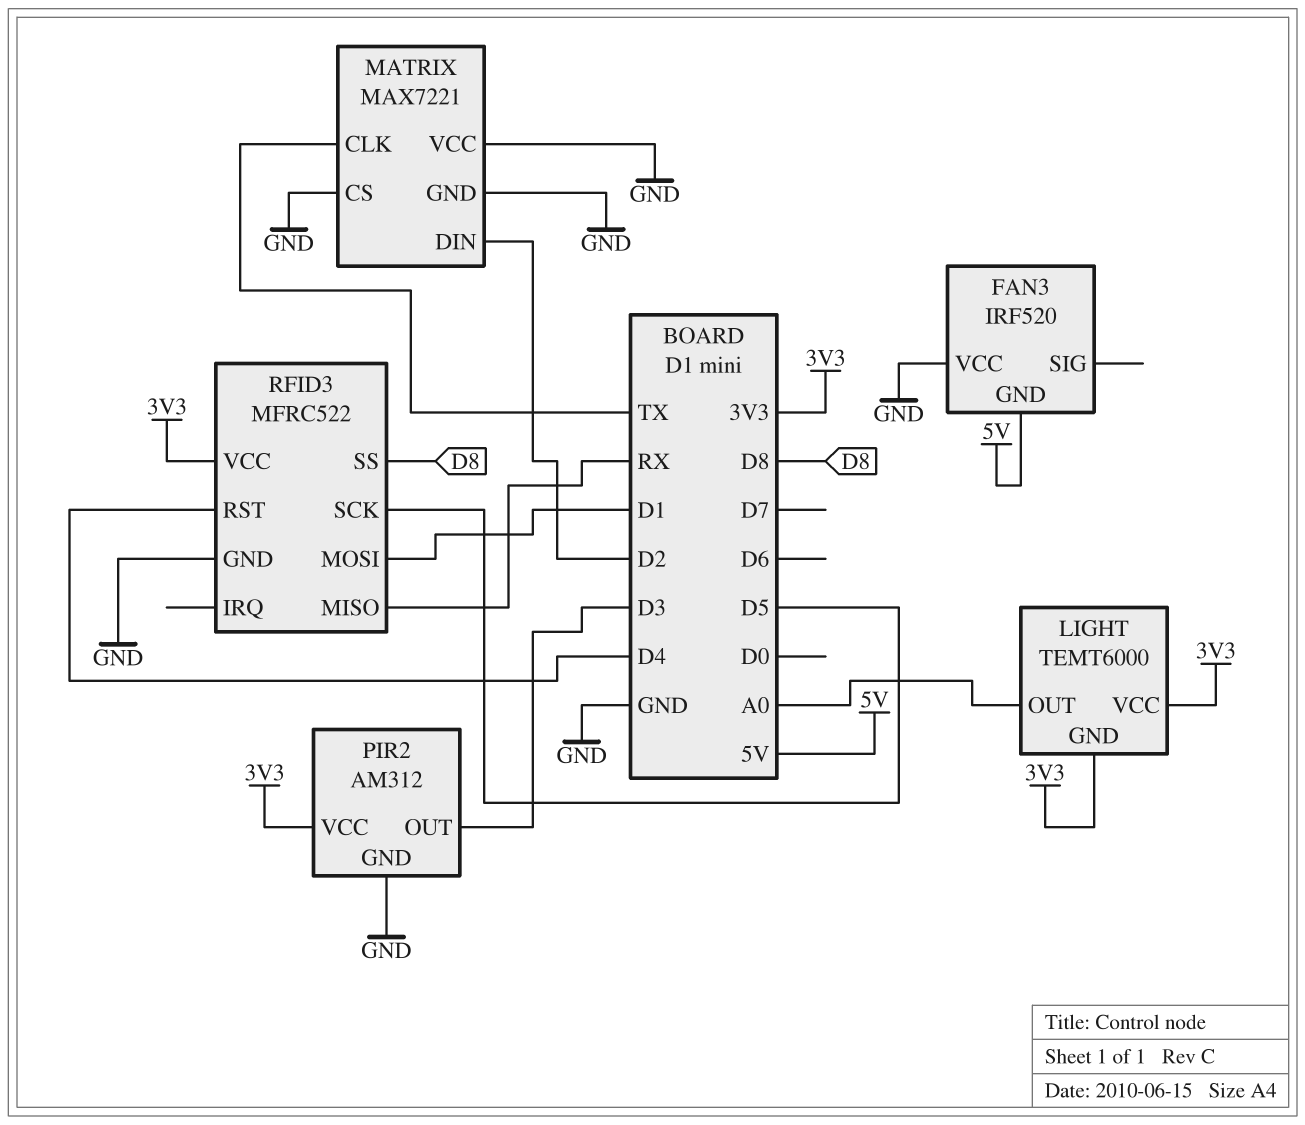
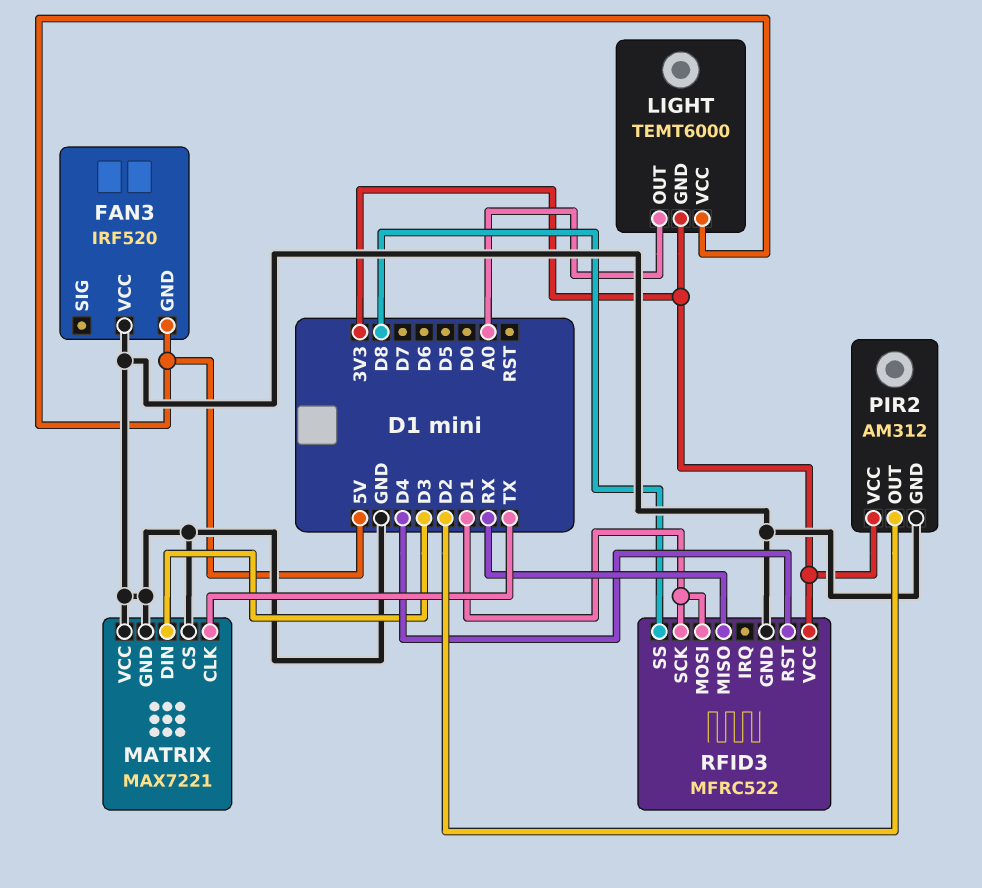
LIGHT pin VCC: 3V3 -> 5V
MATRIX pin DIN: D2 -> D3
PIR2 pin OUT: D3 -> D2
RFID3 pin SCK: D5 -> D1

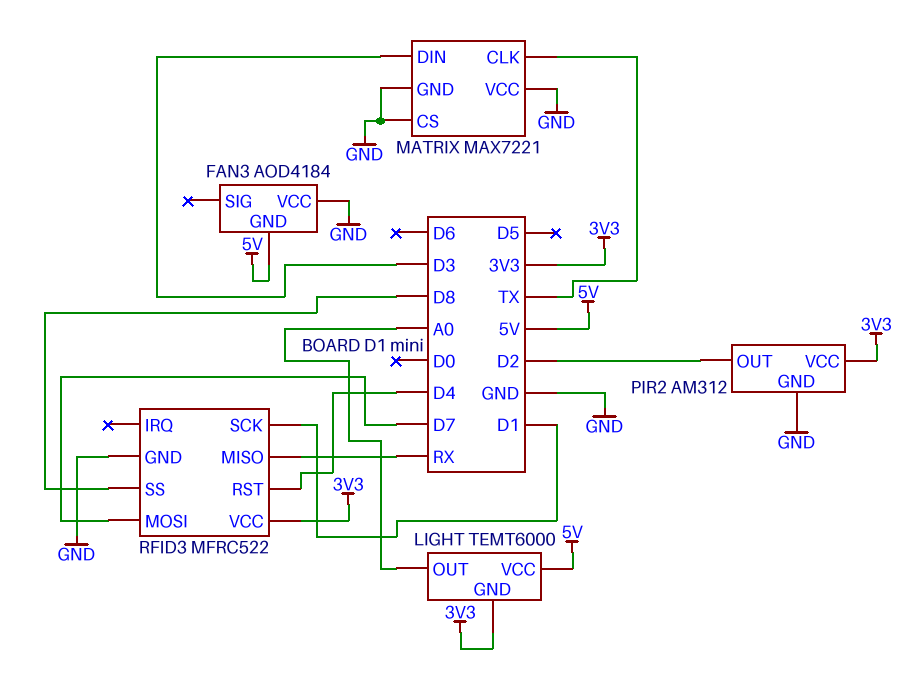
FAN3: IRF520 -> AOD4184
RFID3 pin MOSI: D1 -> D7

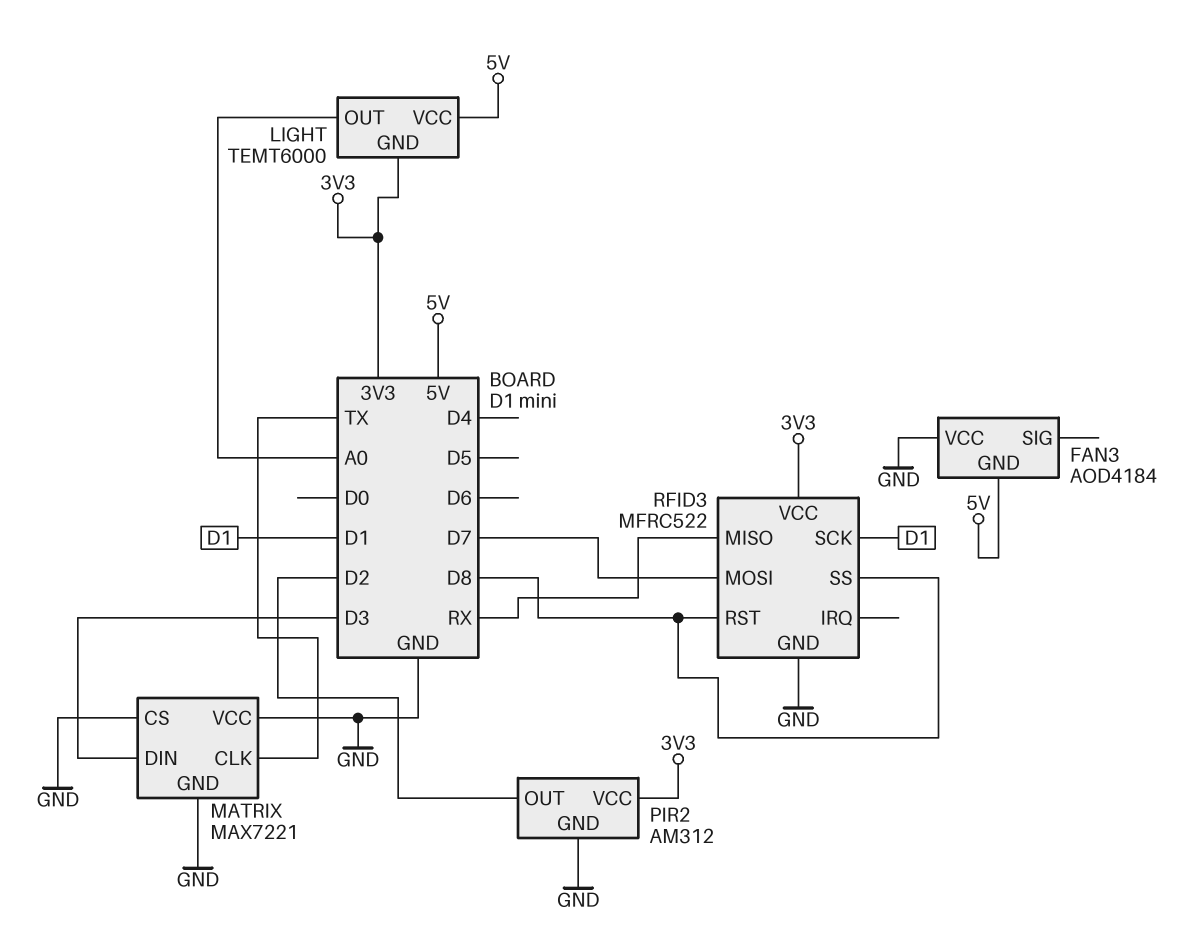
RFID3 pin RST: D4 -> D8

